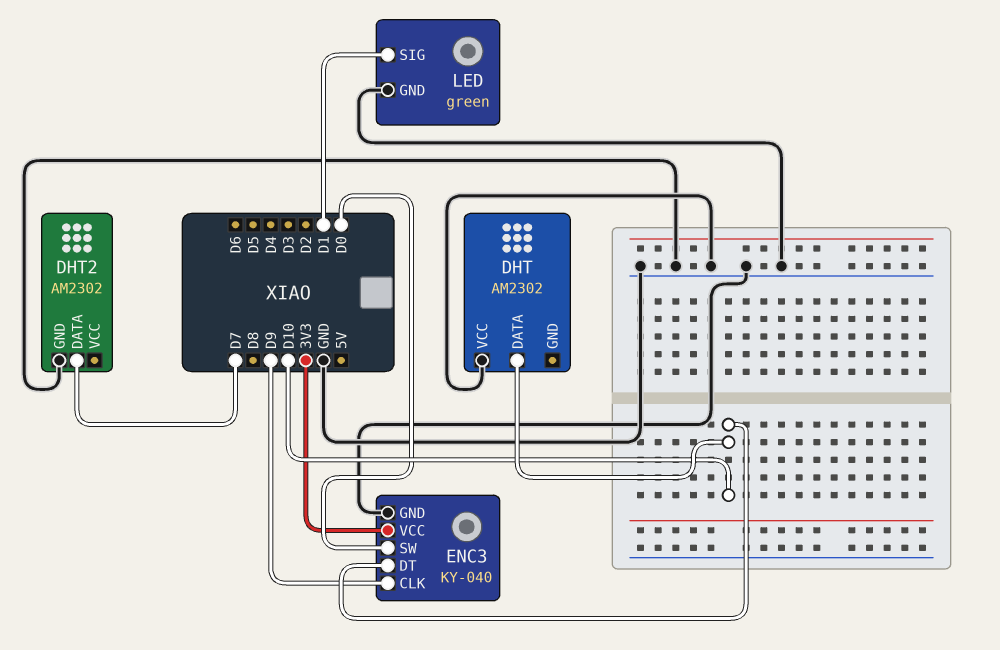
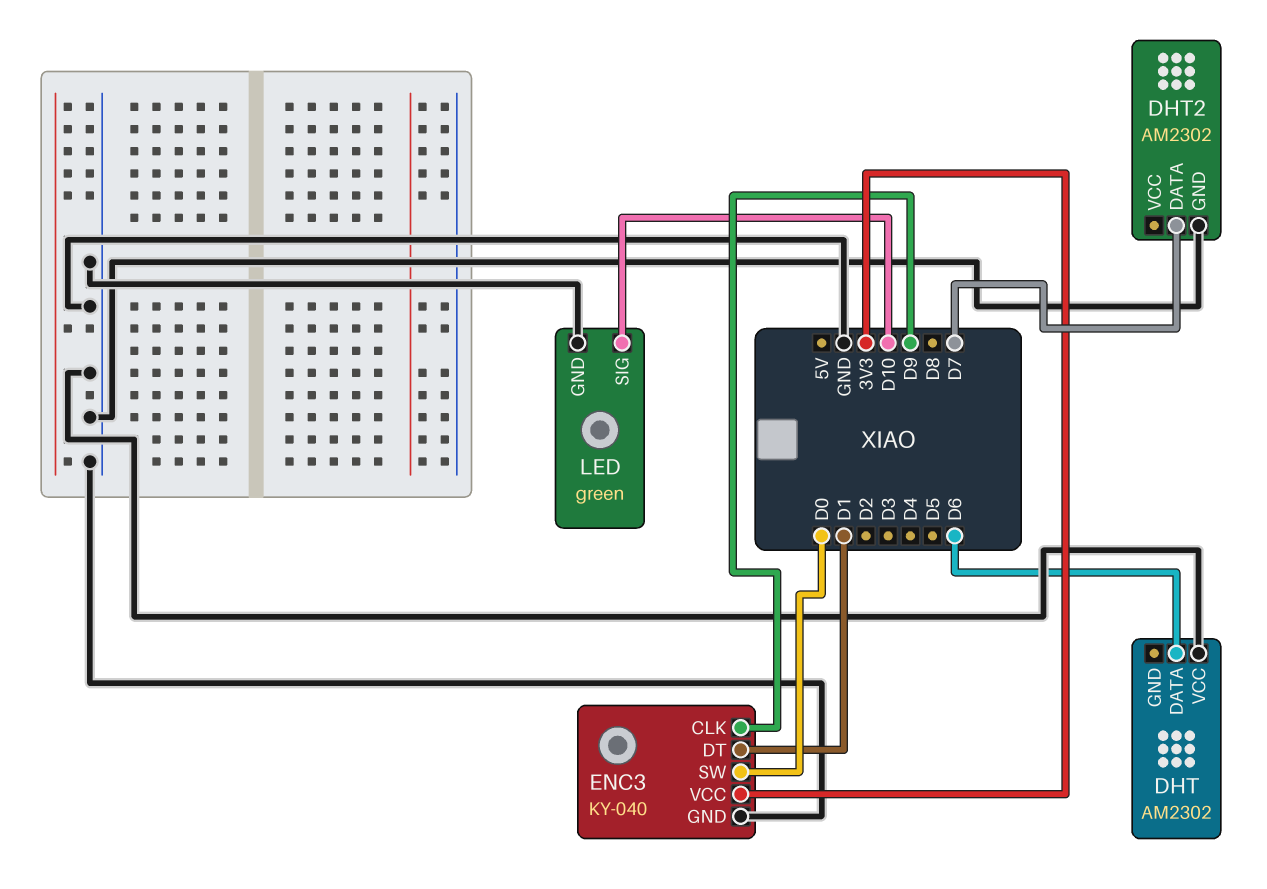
DHT pin DATA: D10 -> D6
ENC3 pin DT: D10 -> D1
LED pin SIG: D1 -> D10

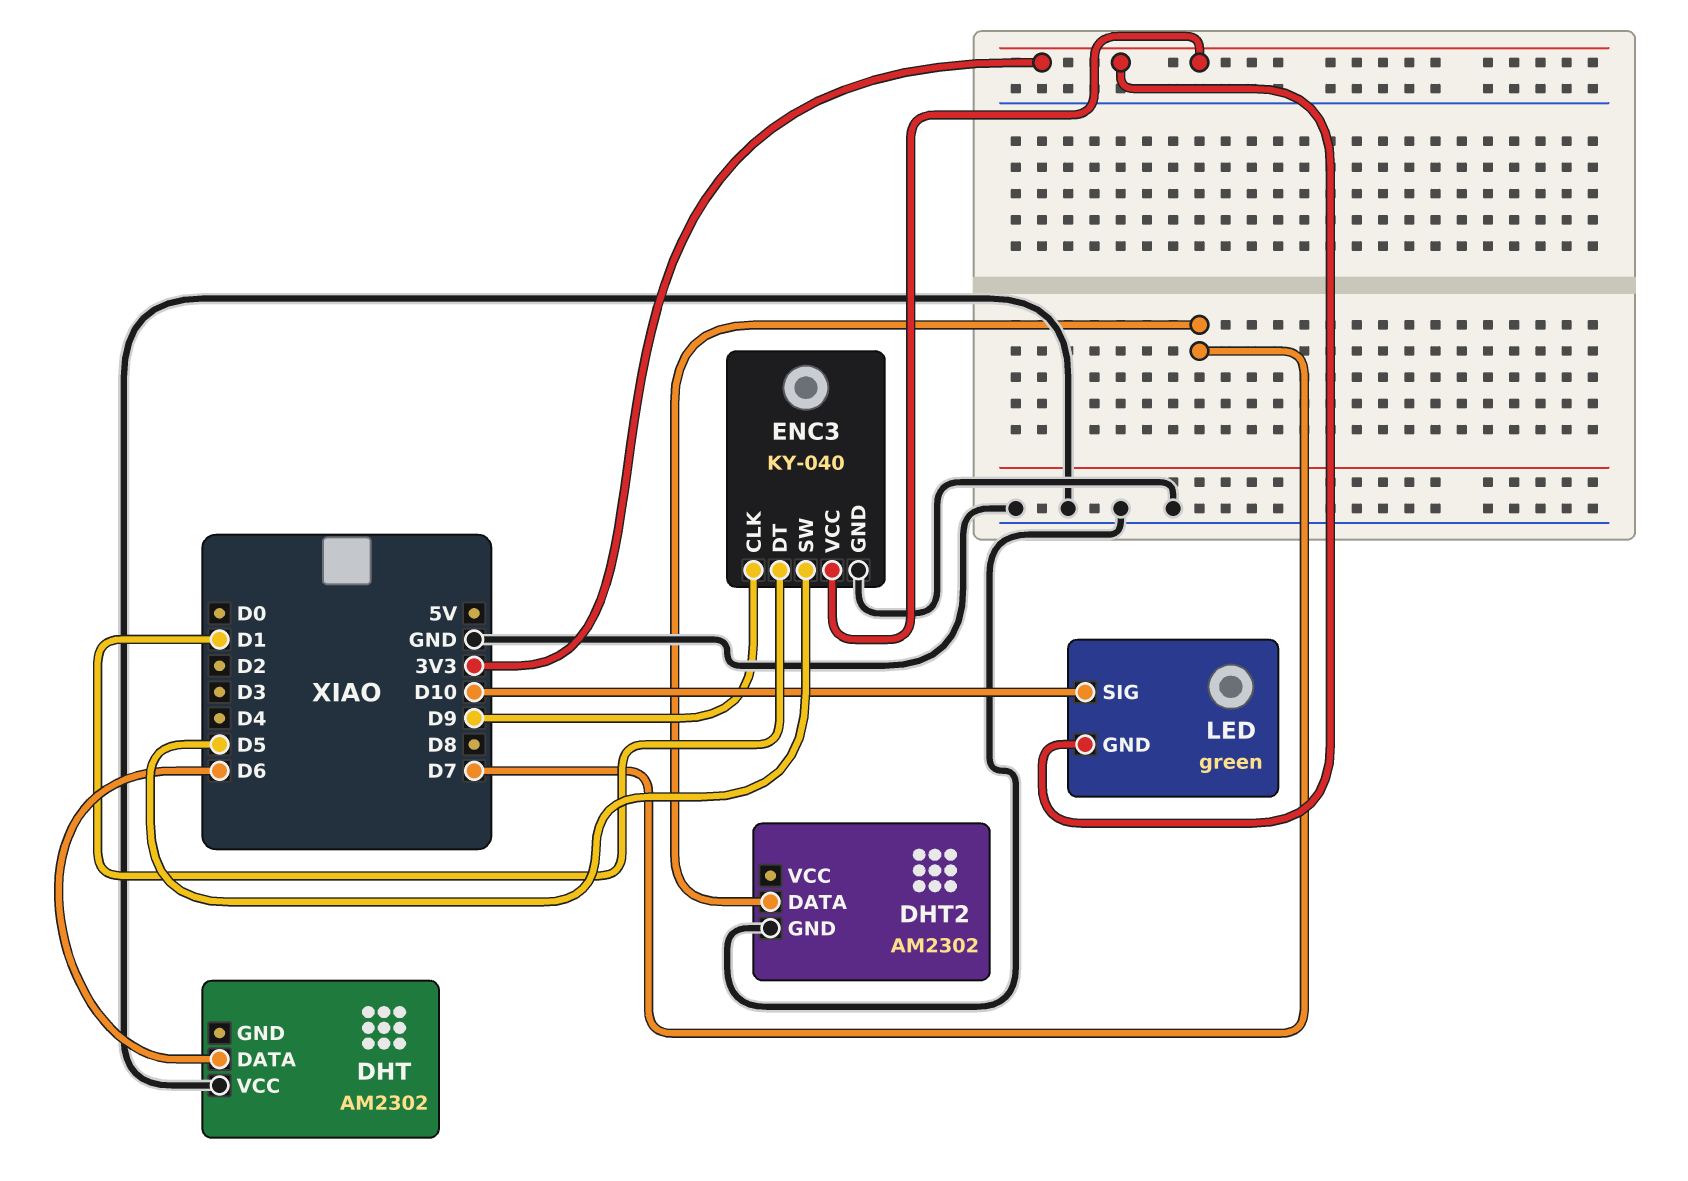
ENC3 pin SW: D0 -> D5
LED pin GND: GND -> 3V3

